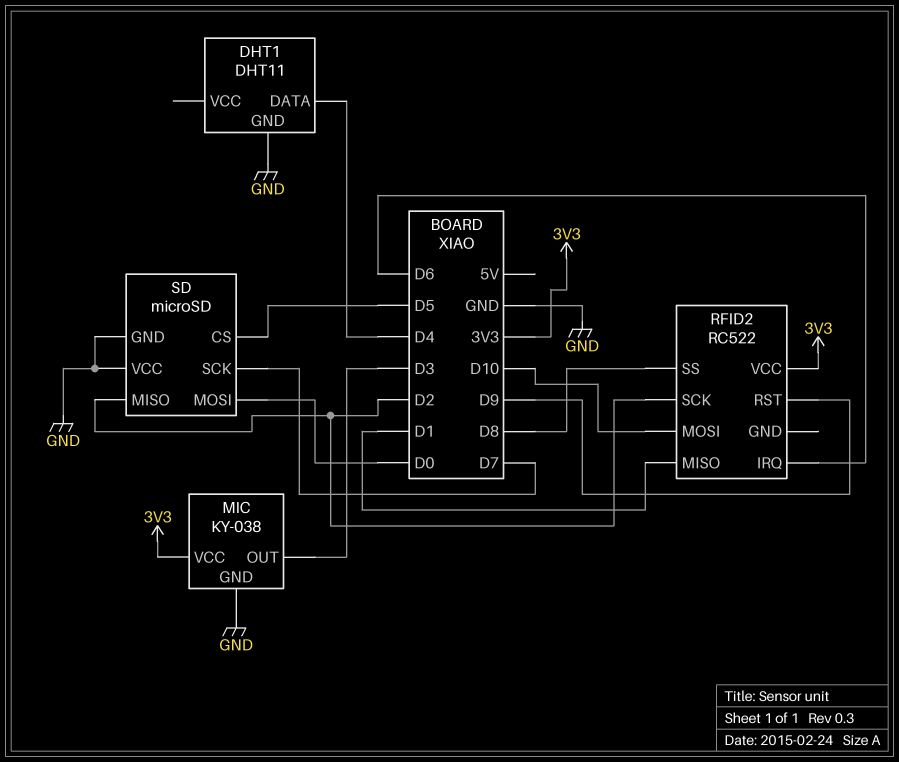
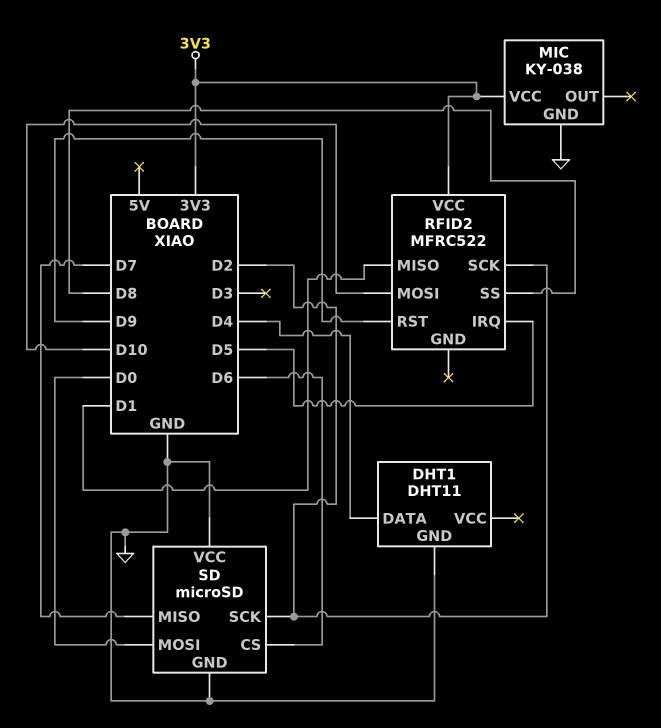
MIC pin OUT: D3 -> none
RFID2: RC522 -> MFRC522
RFID2 pin IRQ: D6 -> D5
SD pin CS: D5 -> D6
SD pin MISO: D2 -> D7
SD pin SCK: D7 -> D2

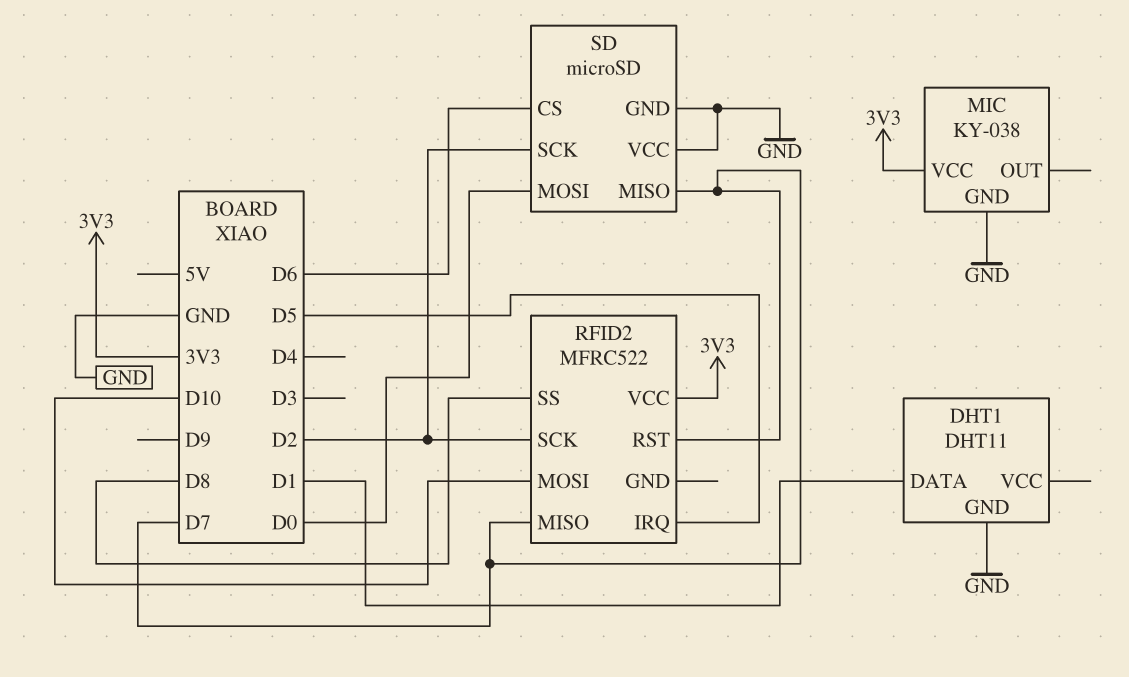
DHT1 pin DATA: D4 -> D1
RFID2 pin MISO: D1 -> D7
RFID2 pin RST: D9 -> D7

